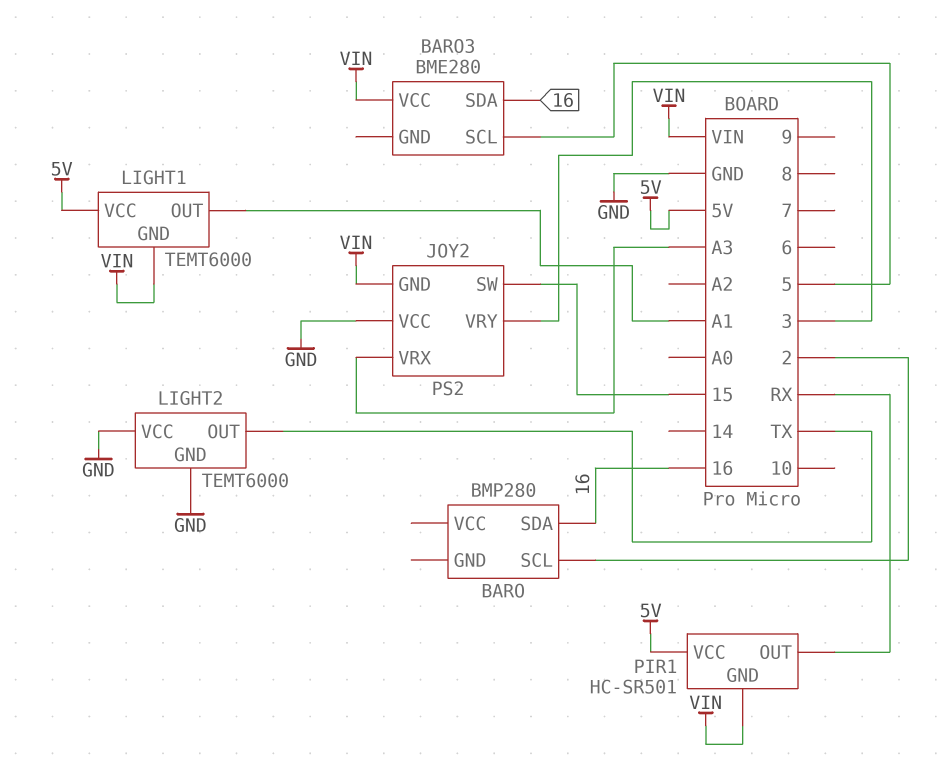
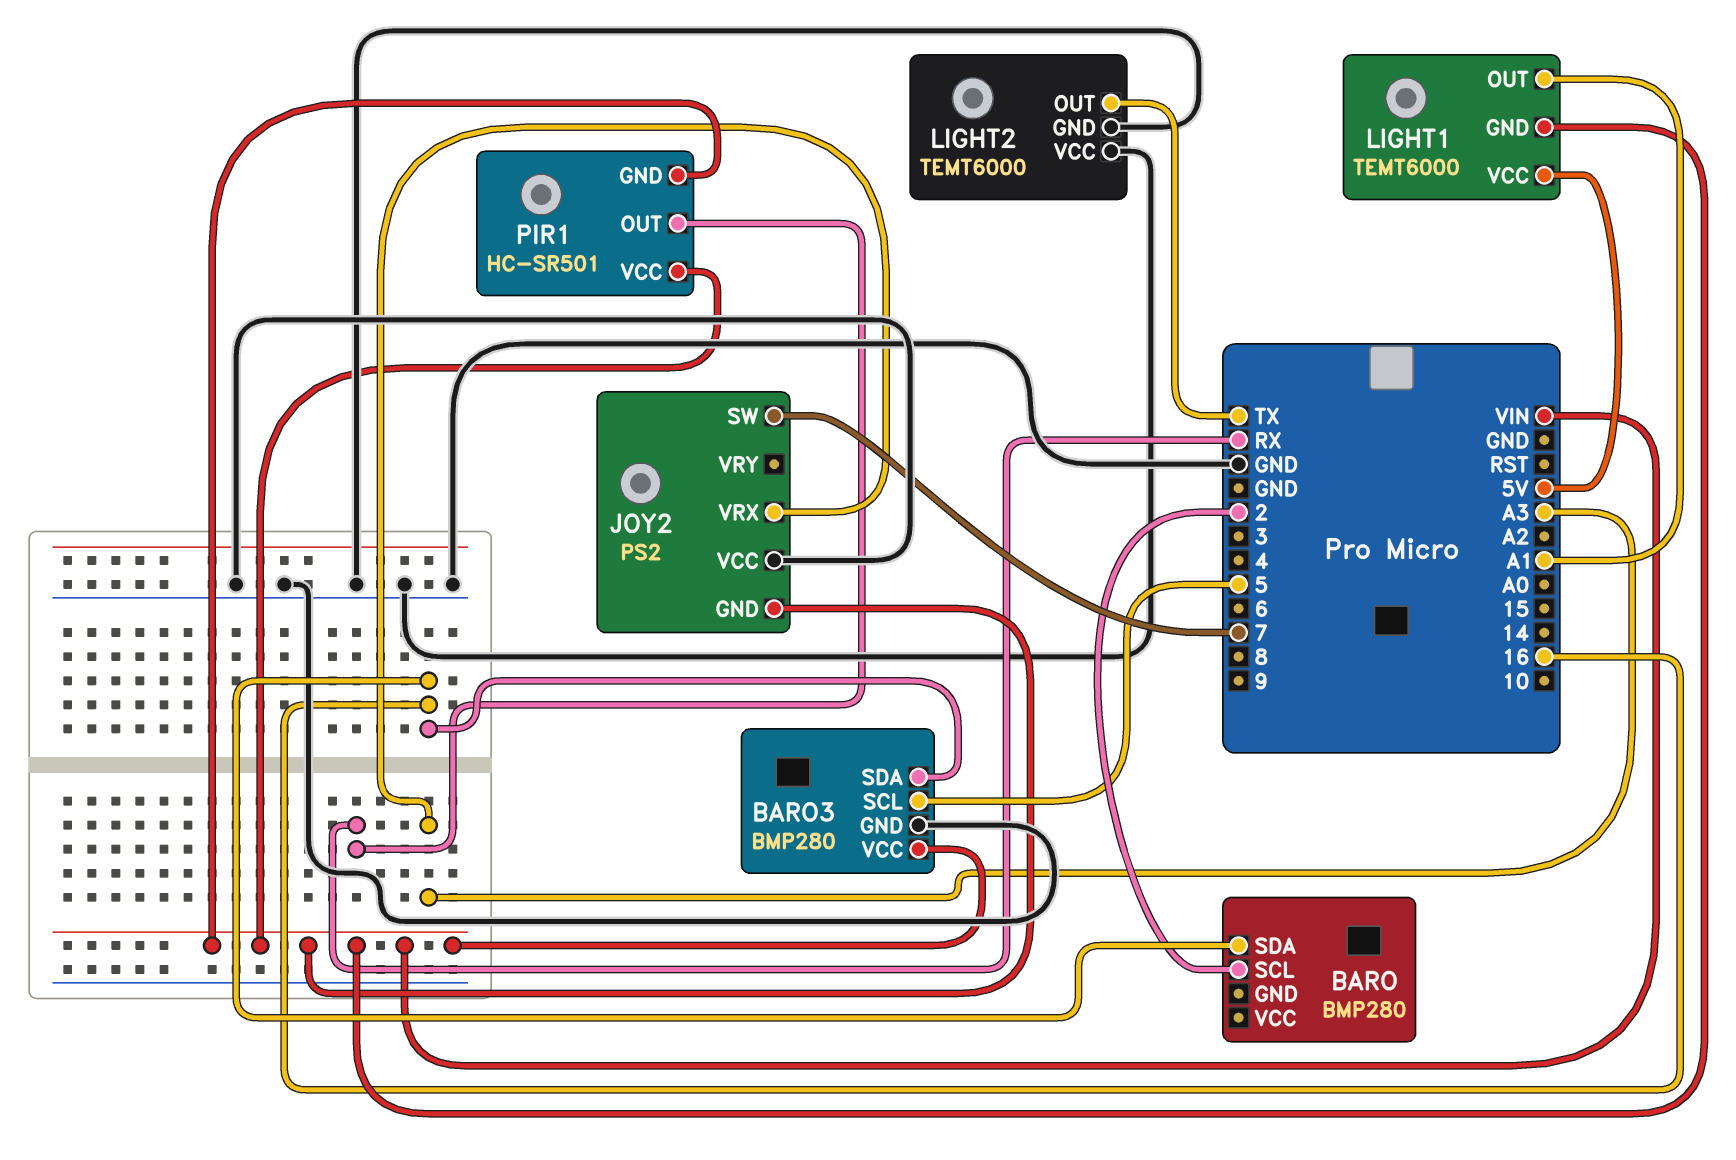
BARO3: BME280 -> BMP280
BARO3 pin GND: none -> GND
JOY2 pin SW: 15 -> 7
JOY2 pin VRY: 3 -> none
PIR1 pin VCC: 5V -> VIN

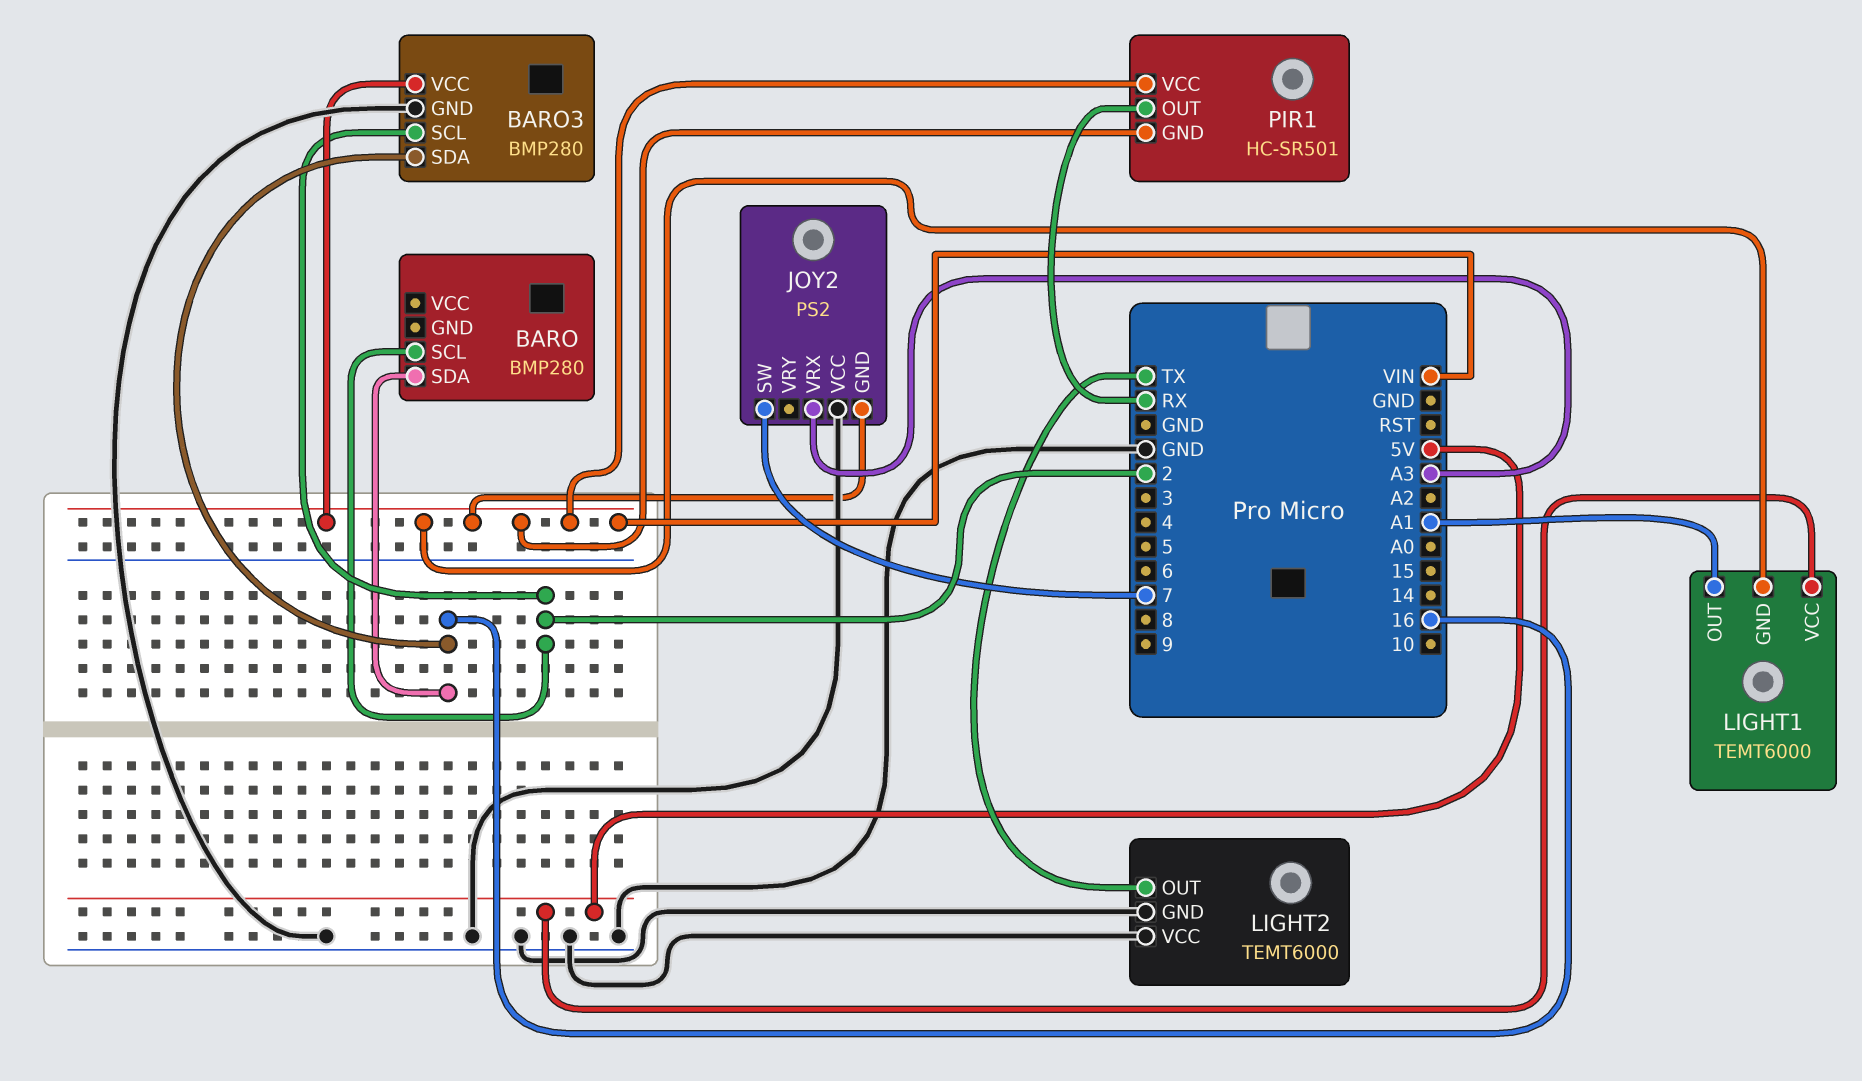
BARO3 pin SCL: 5 -> 2

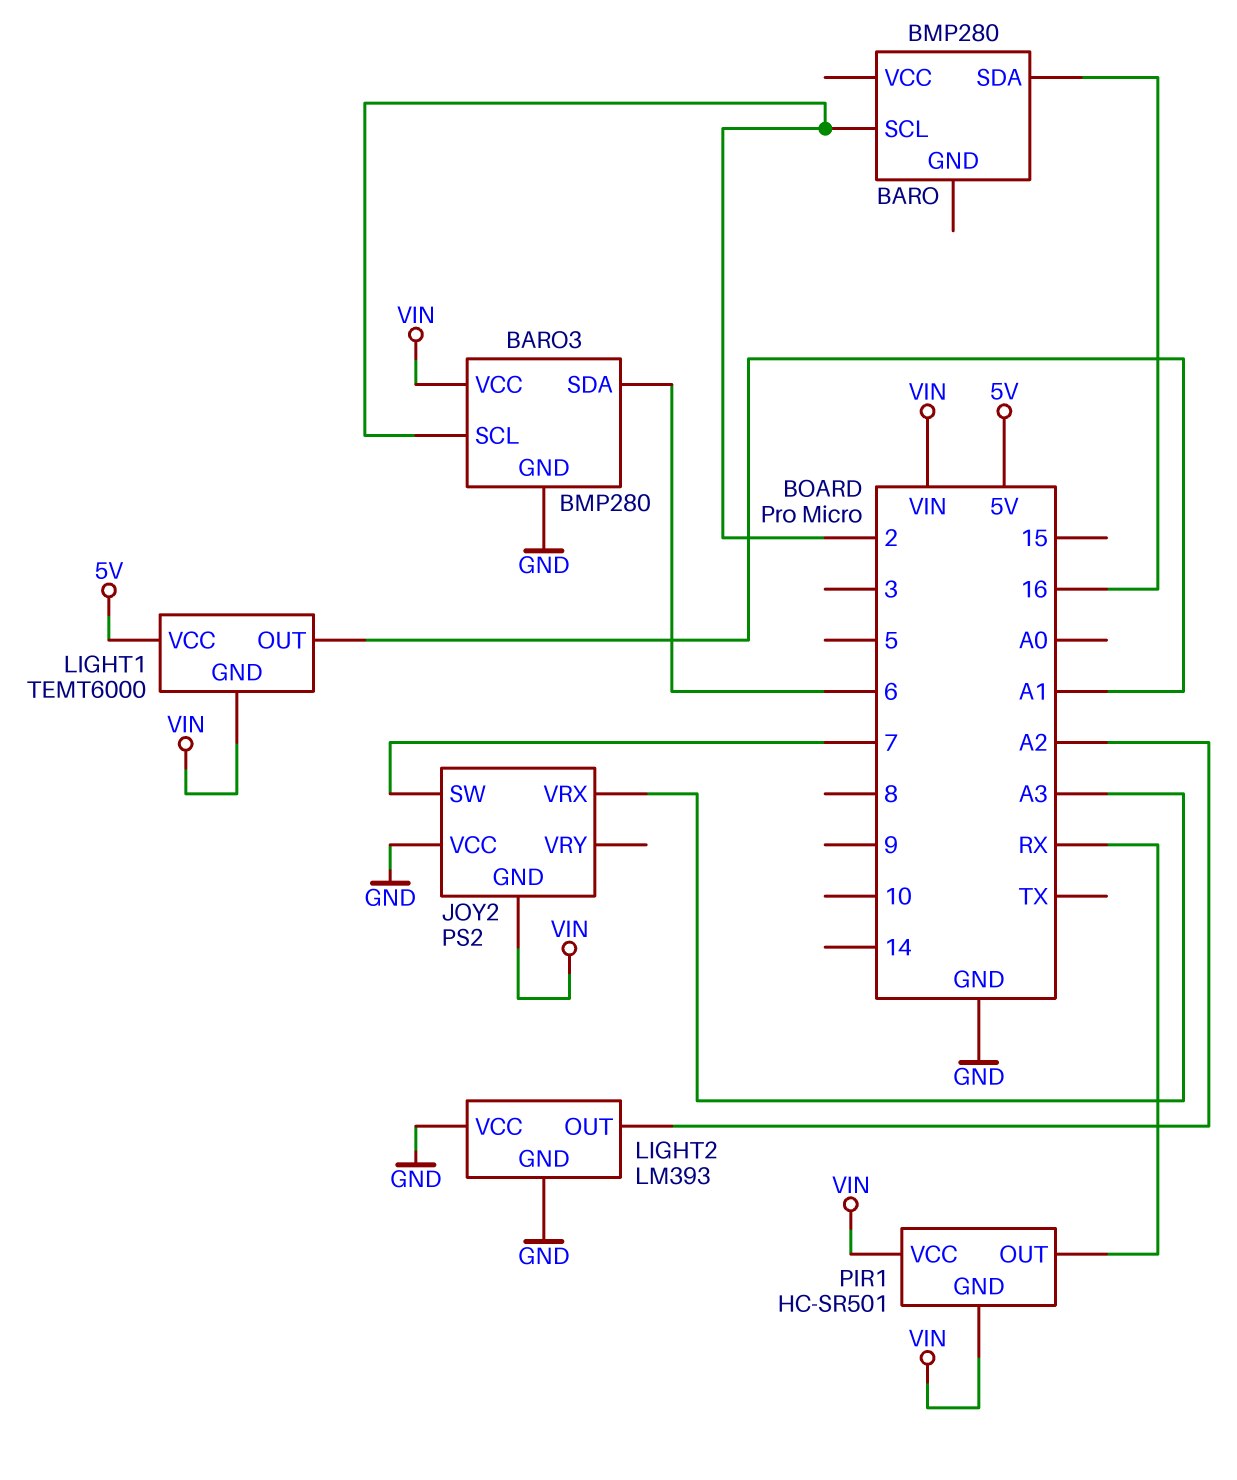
BARO3 pin SDA: 16 -> 6
LIGHT2: TEMT6000 -> LM393
LIGHT2 pin OUT: TX -> A2

